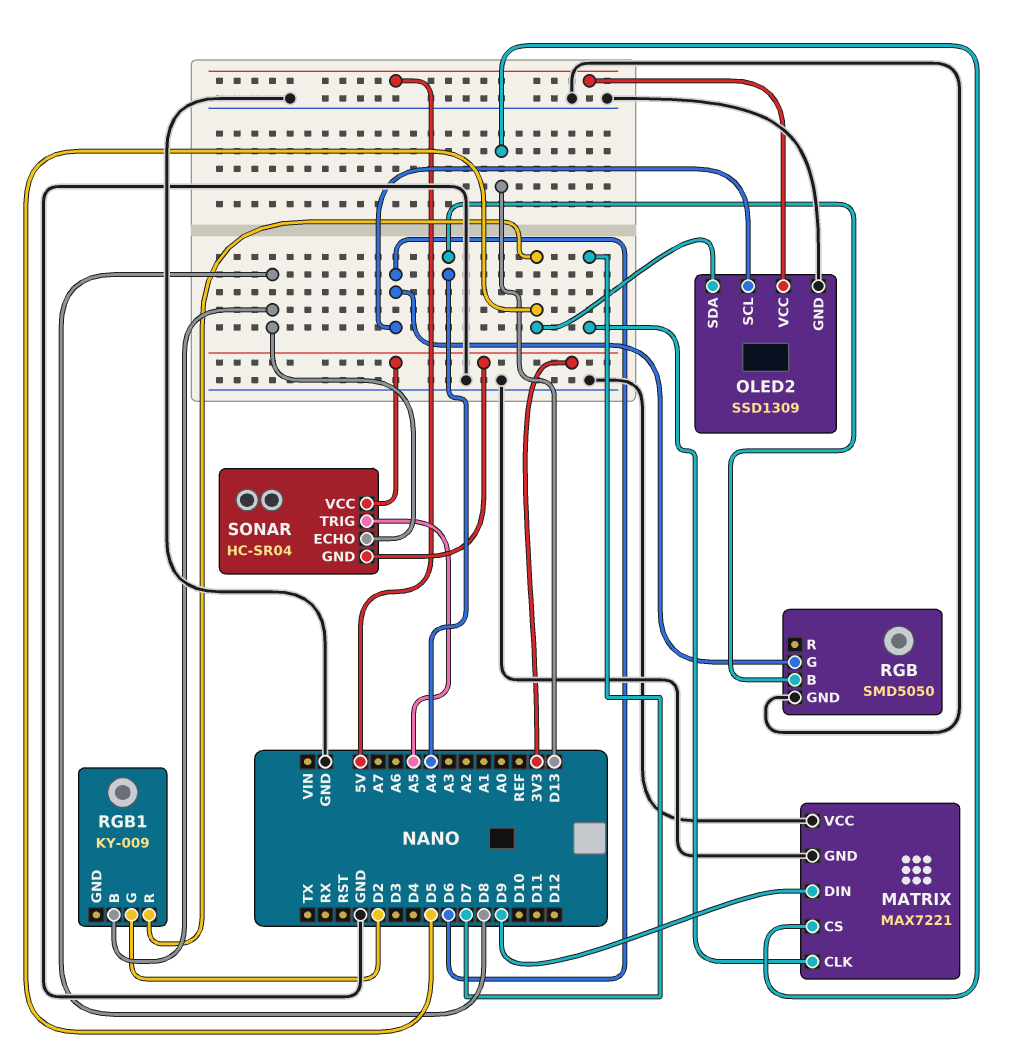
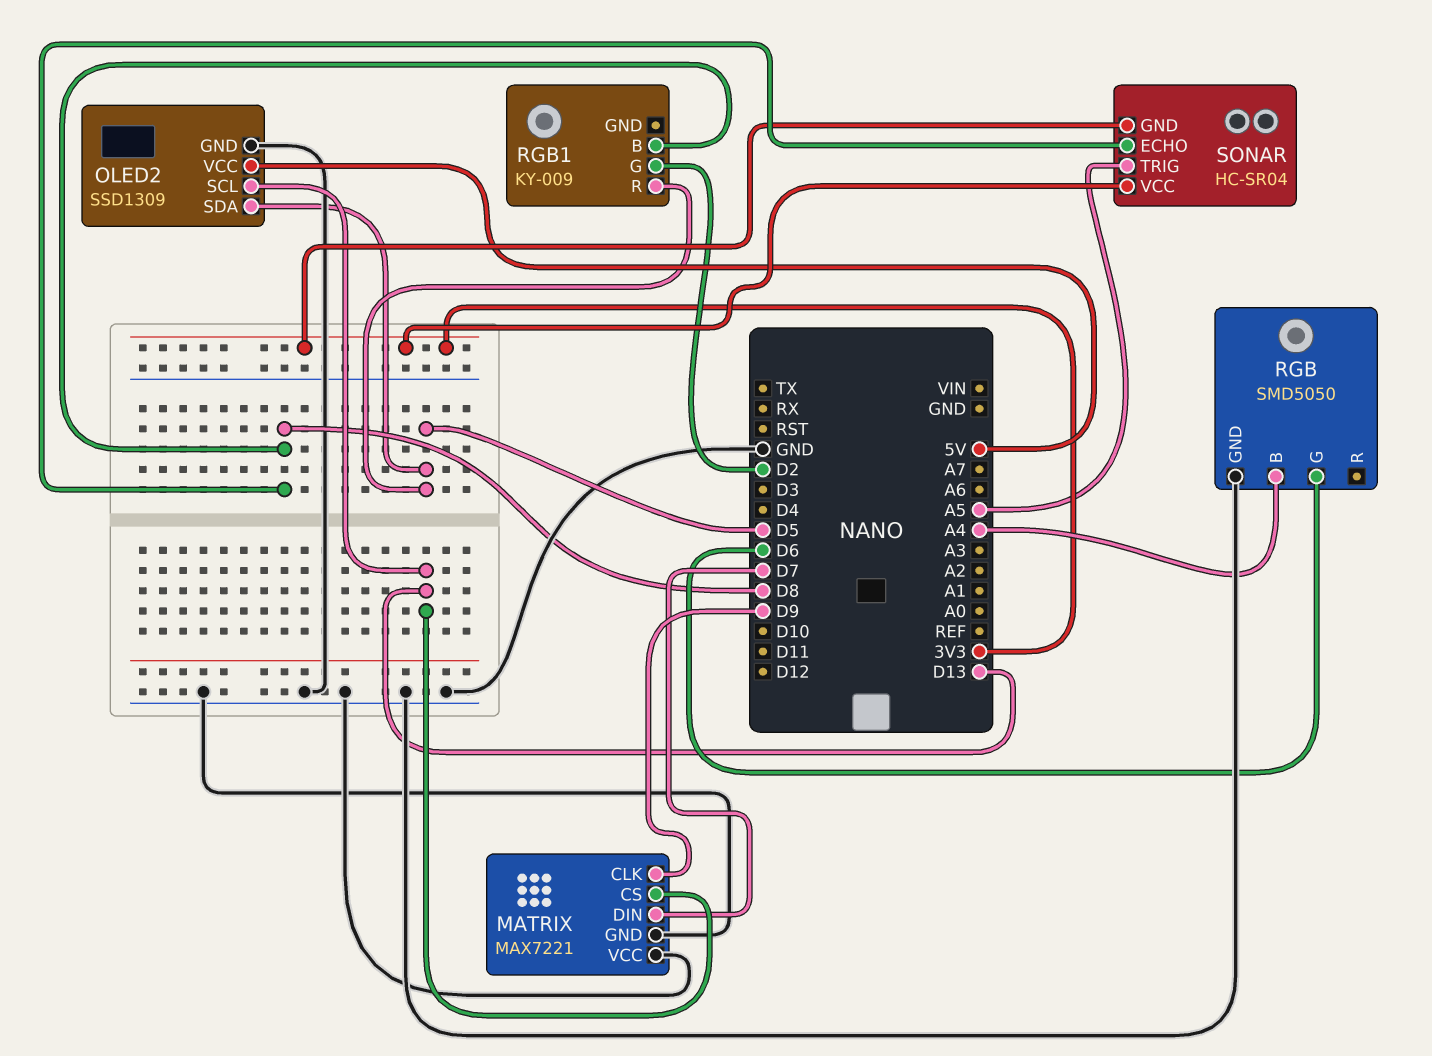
MATRIX pin CLK: D7 -> D9
MATRIX pin DIN: D9 -> D7
OLED2 pin SCL: D6 -> D13

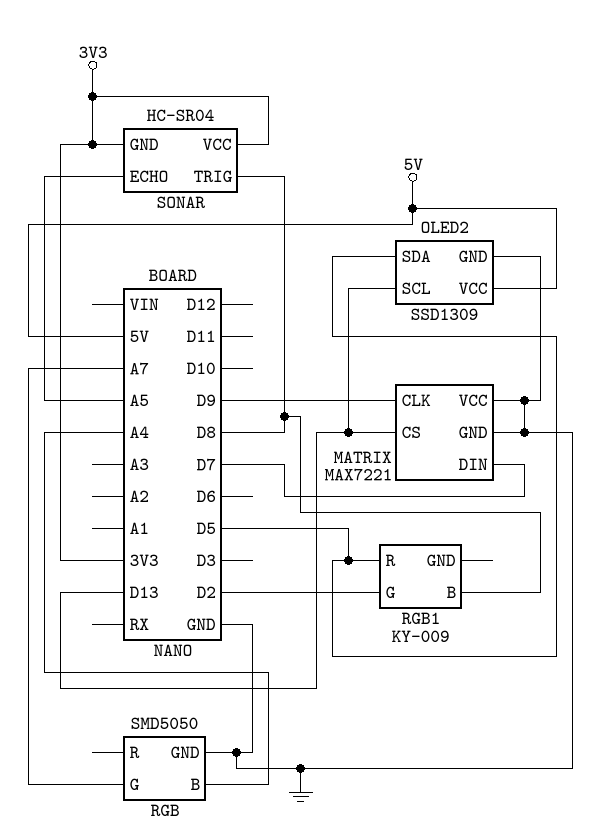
RGB pin G: D6 -> A7
SONAR pin ECHO: D8 -> A5
SONAR pin TRIG: A5 -> D8

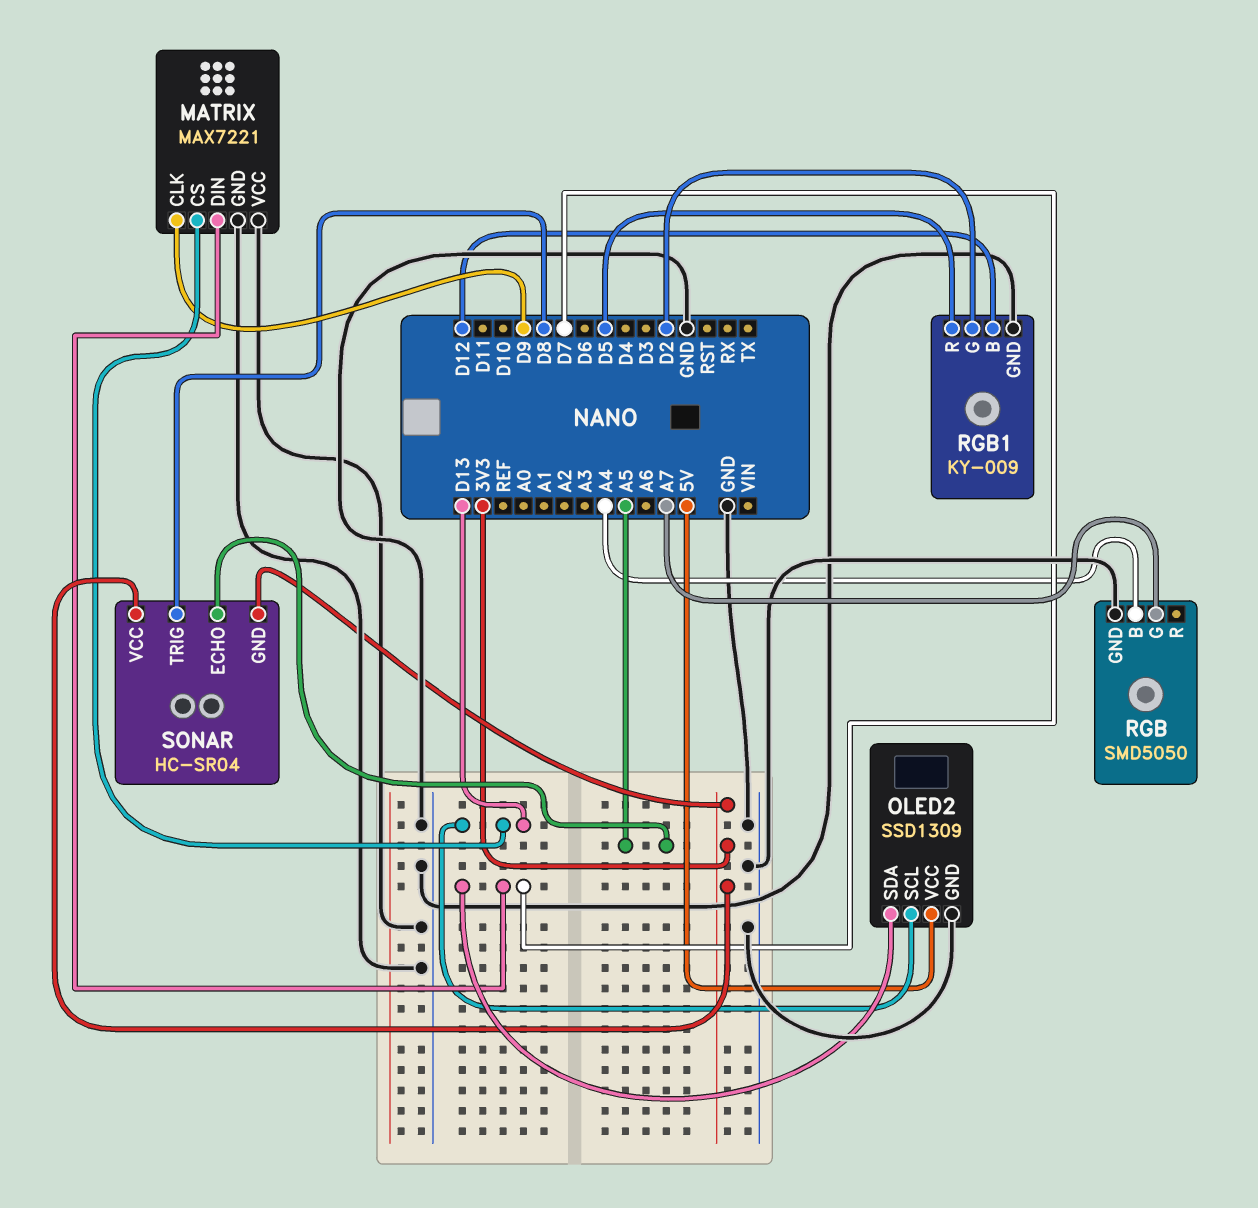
OLED2 pin SDA: D5 -> D7
RGB1 pin B: D8 -> D12
RGB1 pin GND: none -> GND

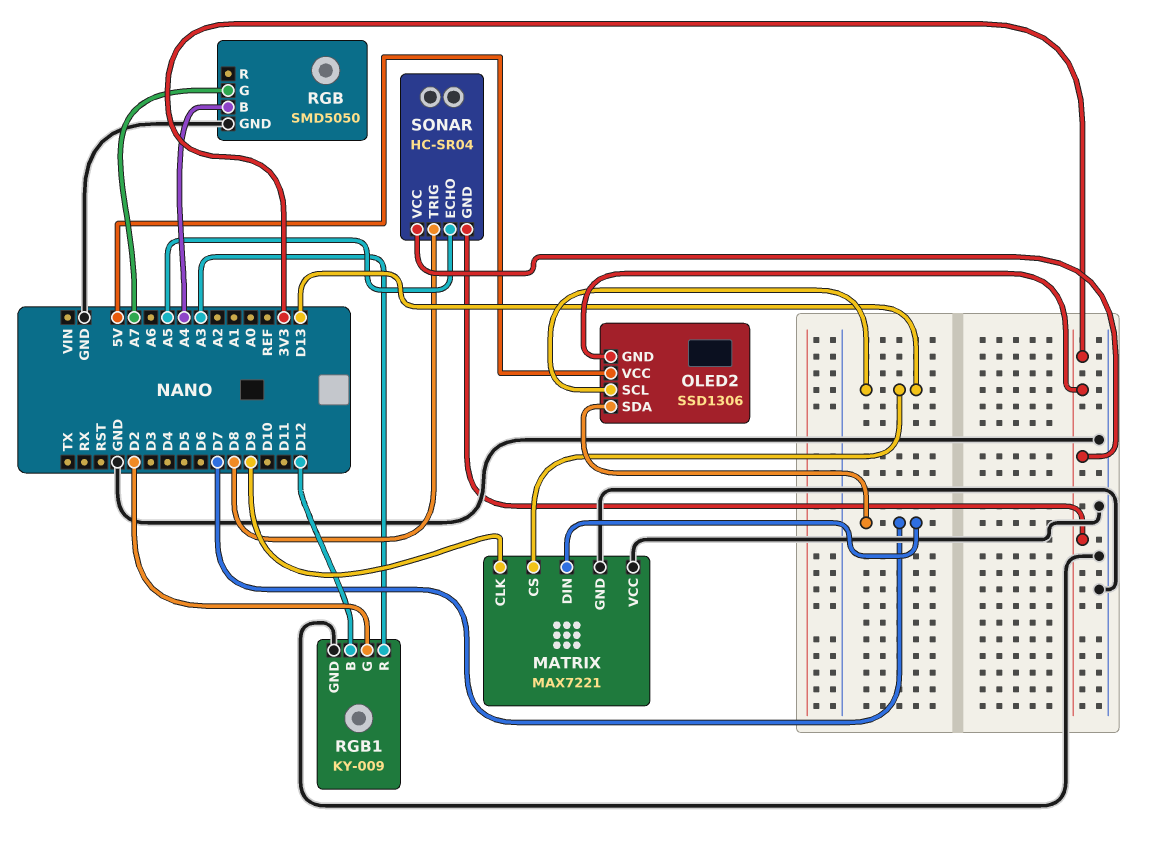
OLED2: SSD1309 -> SSD1306
OLED2 pin GND: GND -> 3V3
RGB1 pin R: D5 -> A3

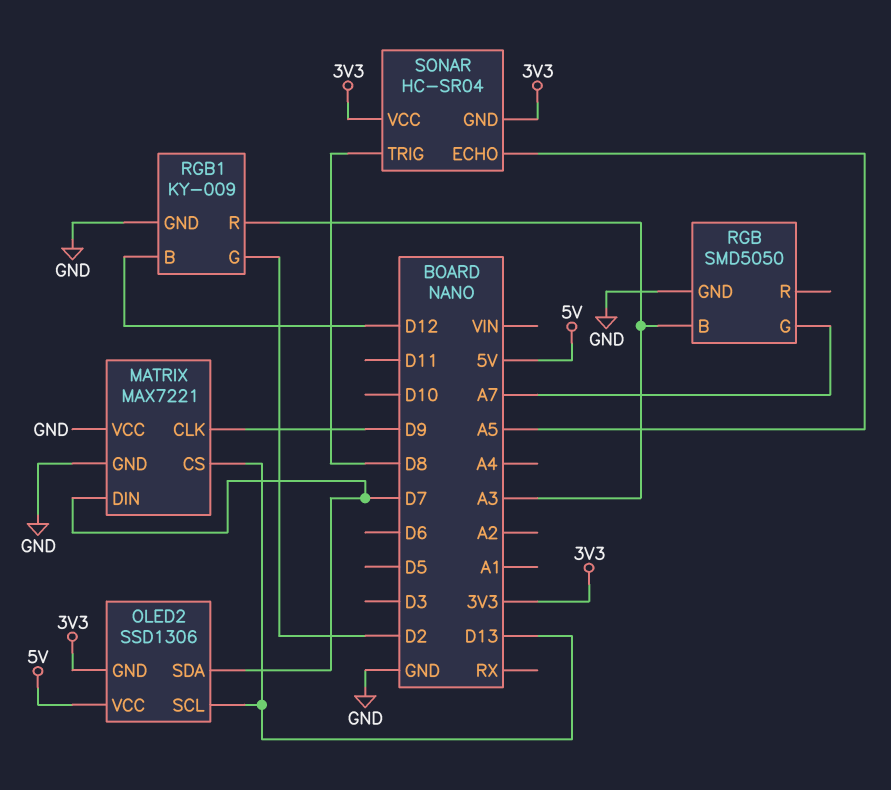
RGB pin B: A4 -> A3

